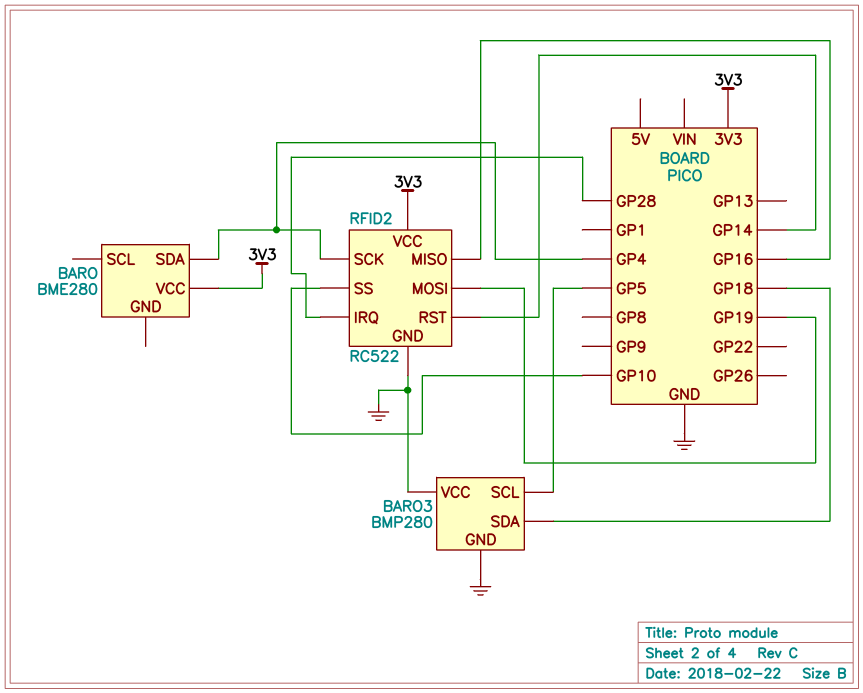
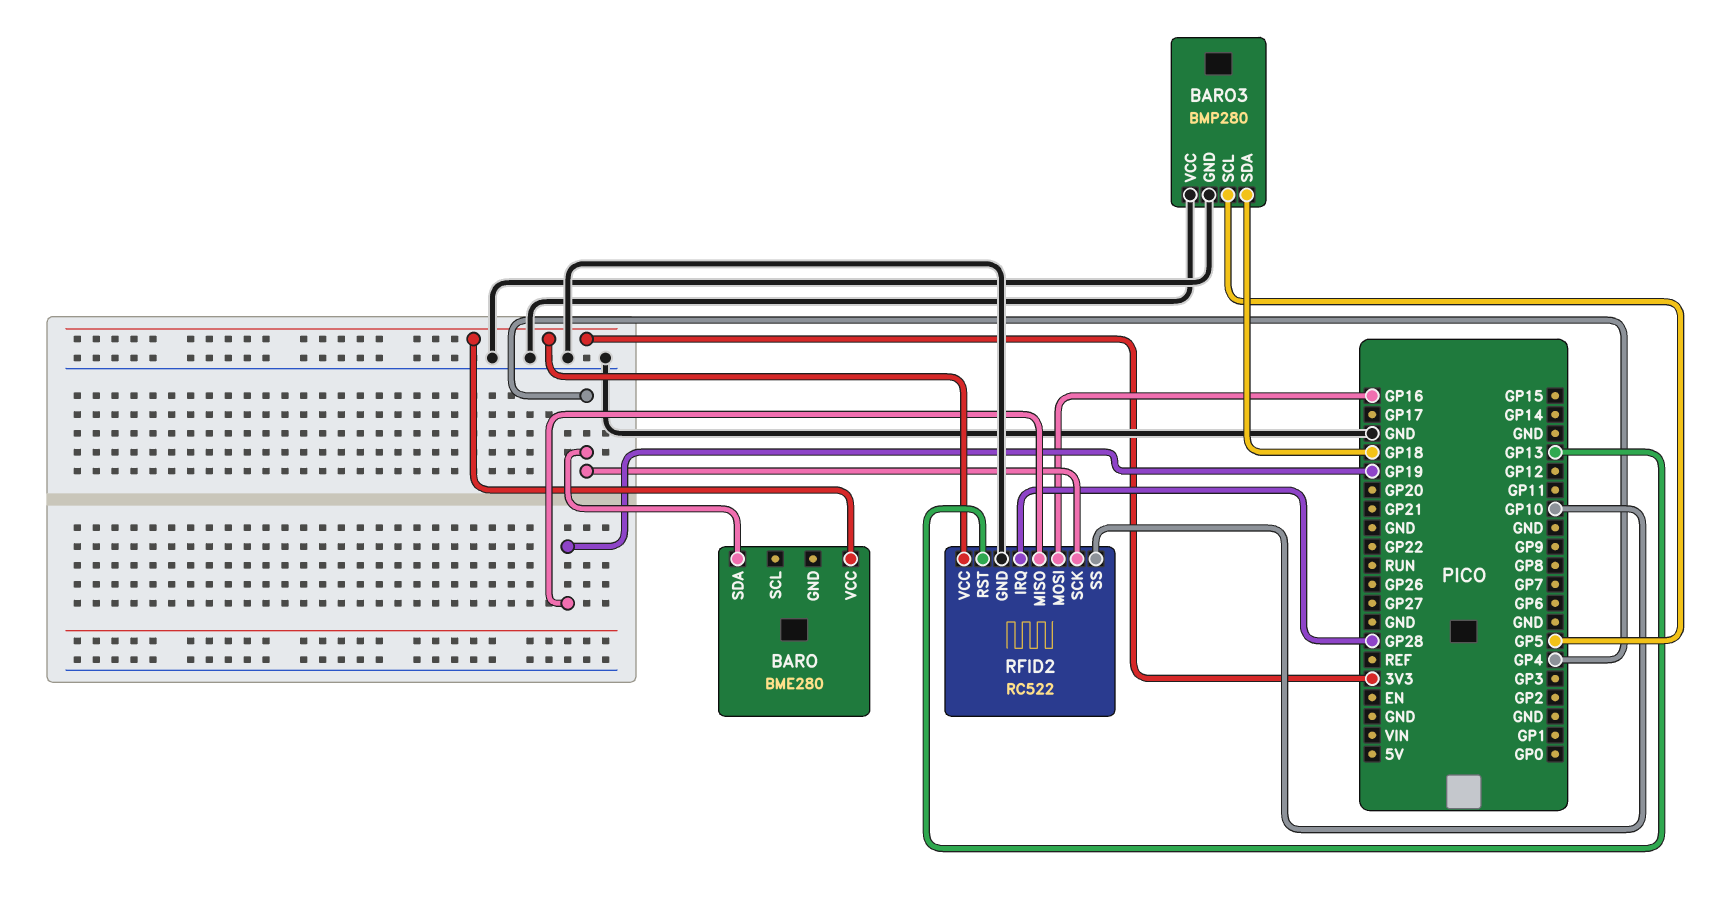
RFID2 pin MISO: GP16 -> GP19
RFID2 pin MOSI: GP19 -> GP16
RFID2 pin RST: GP14 -> GP13

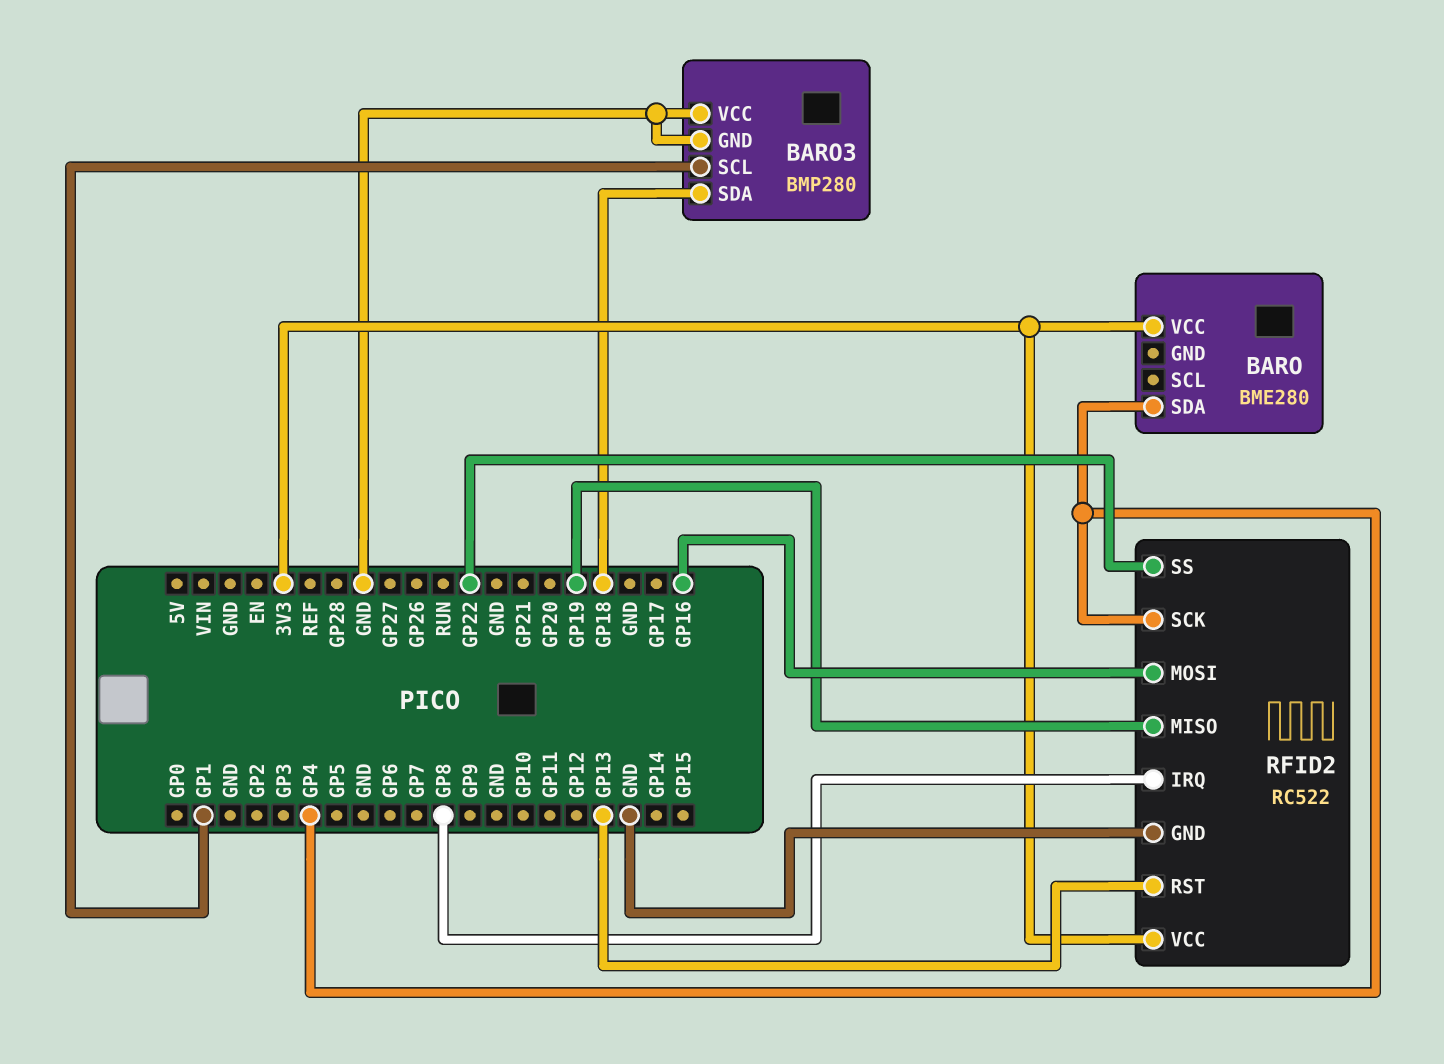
BARO3 pin SCL: GP5 -> GP1
RFID2 pin IRQ: GP28 -> GP8
RFID2 pin SS: GP10 -> GP22

